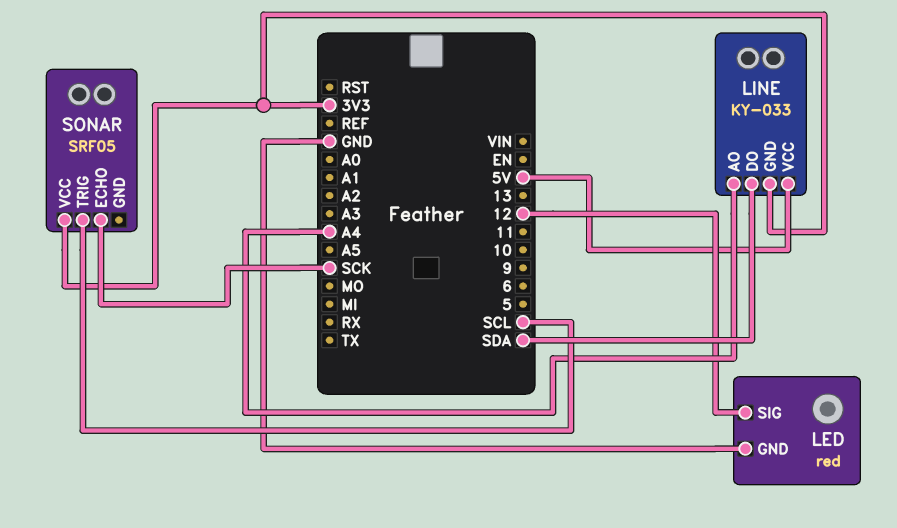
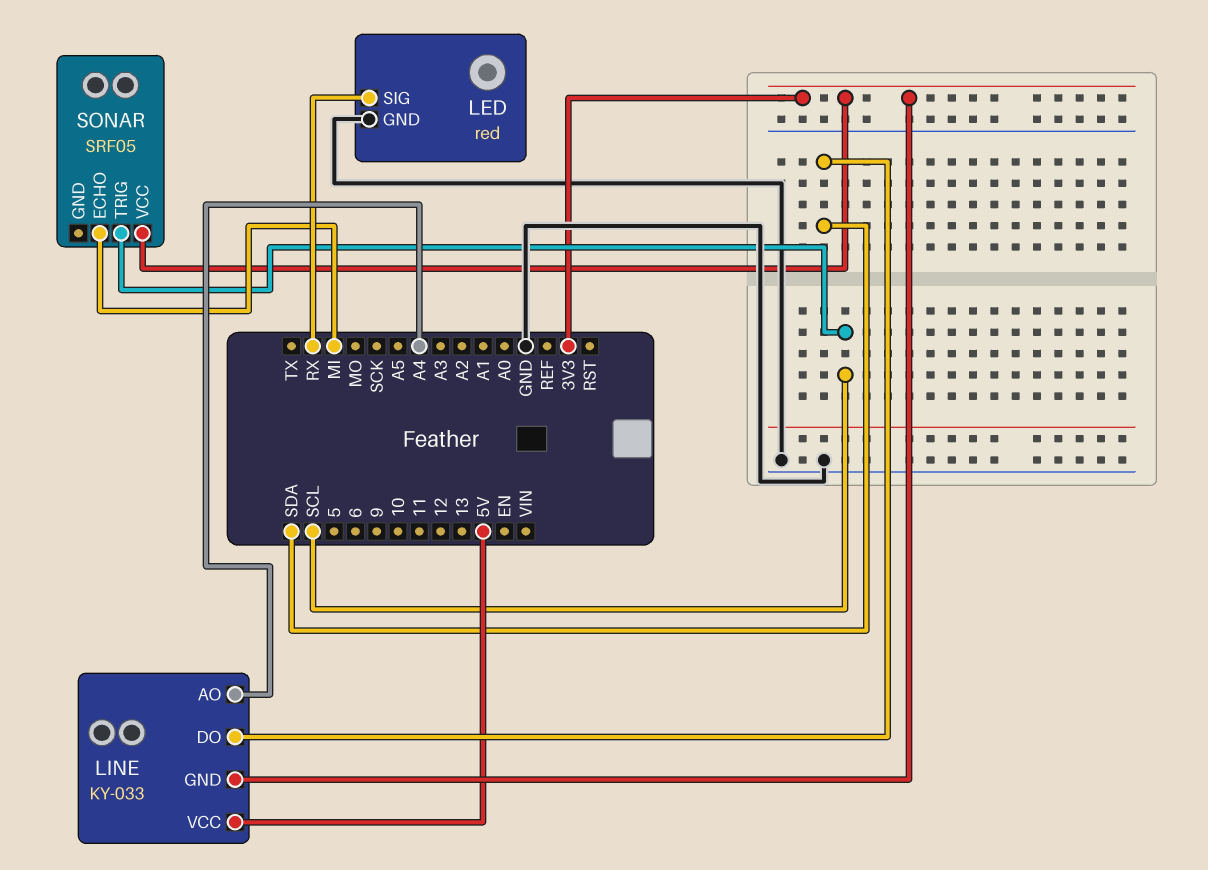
LED pin SIG: 12 -> RX
SONAR pin ECHO: SCK -> MI

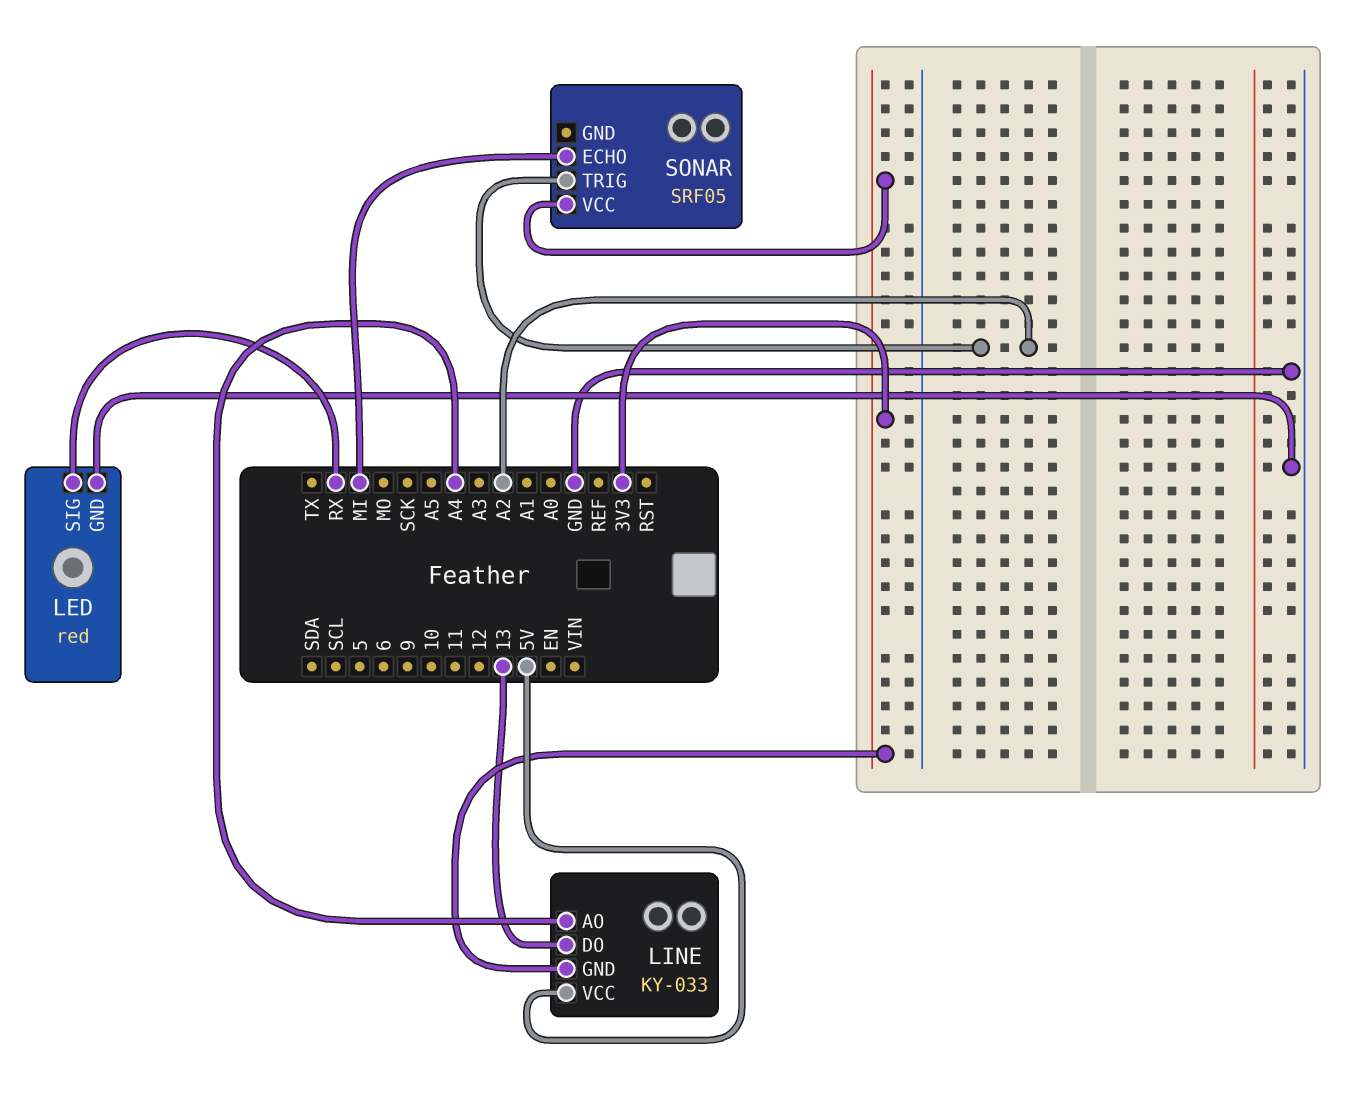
LINE pin DO: SDA -> 13
SONAR pin TRIG: SCL -> A2

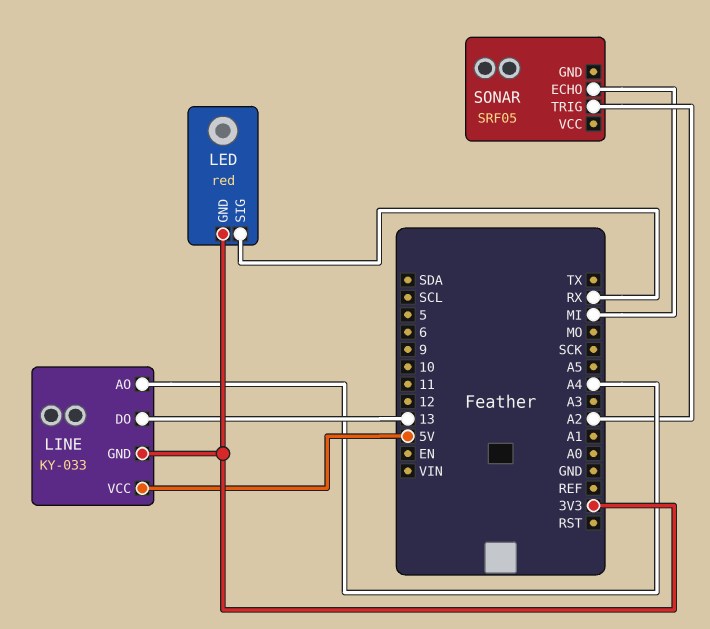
LED pin GND: GND -> 3V3
SONAR pin VCC: 3V3 -> none

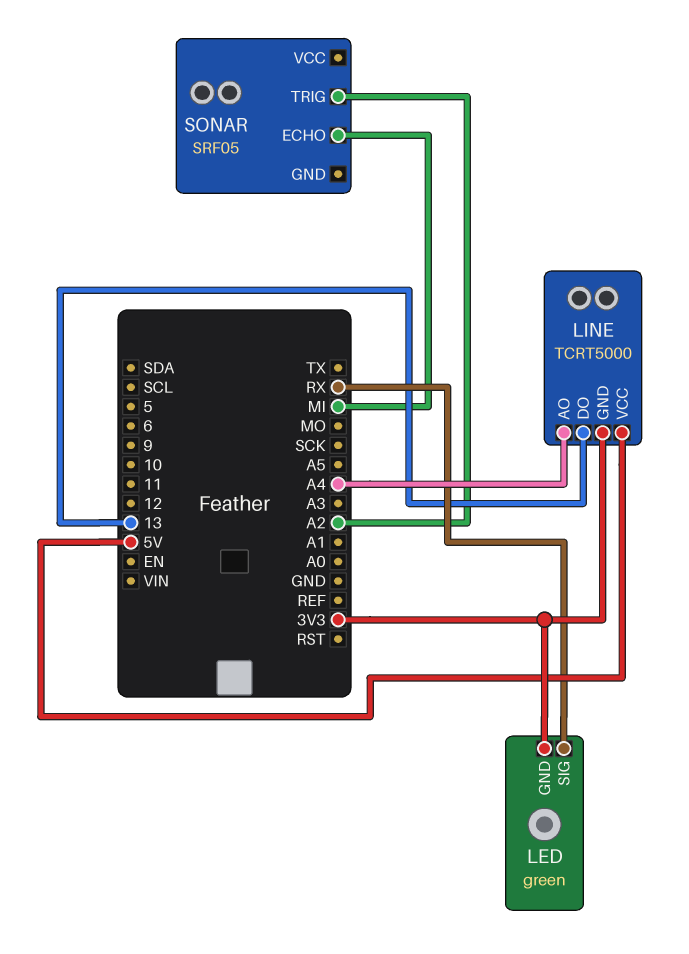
LED: red -> green
LINE: KY-033 -> TCRT5000

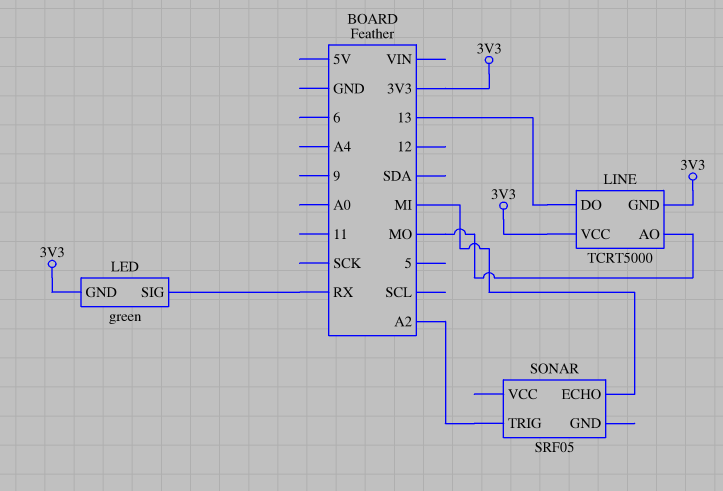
LINE pin AO: A4 -> MO
LINE pin VCC: 5V -> 3V3

